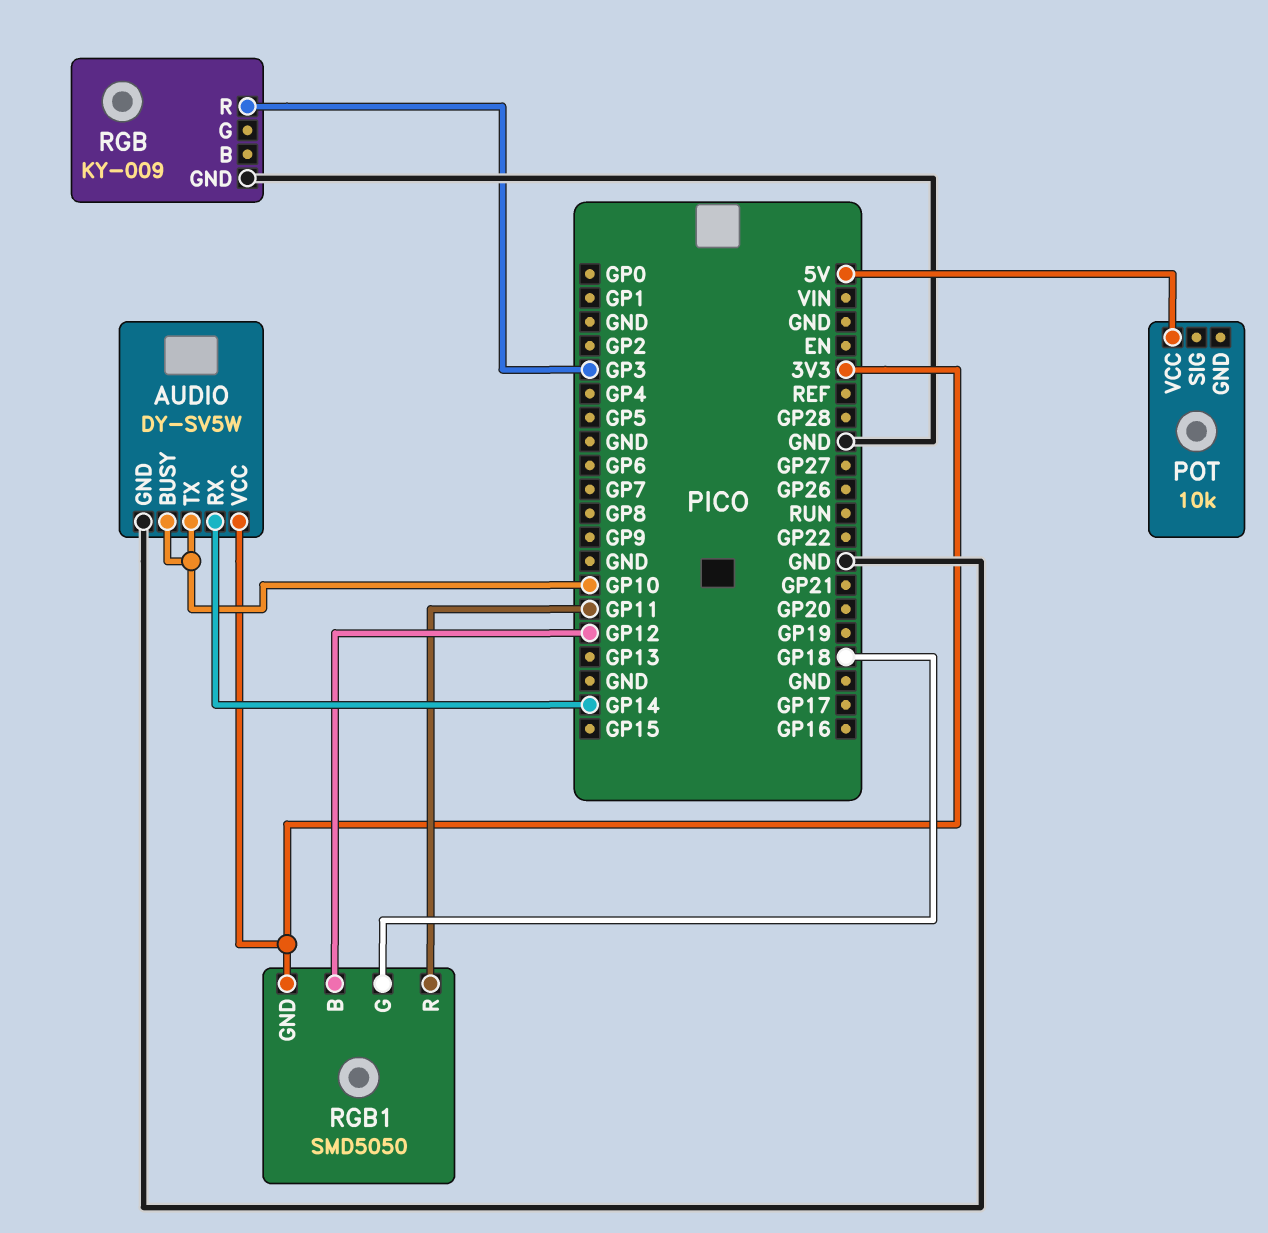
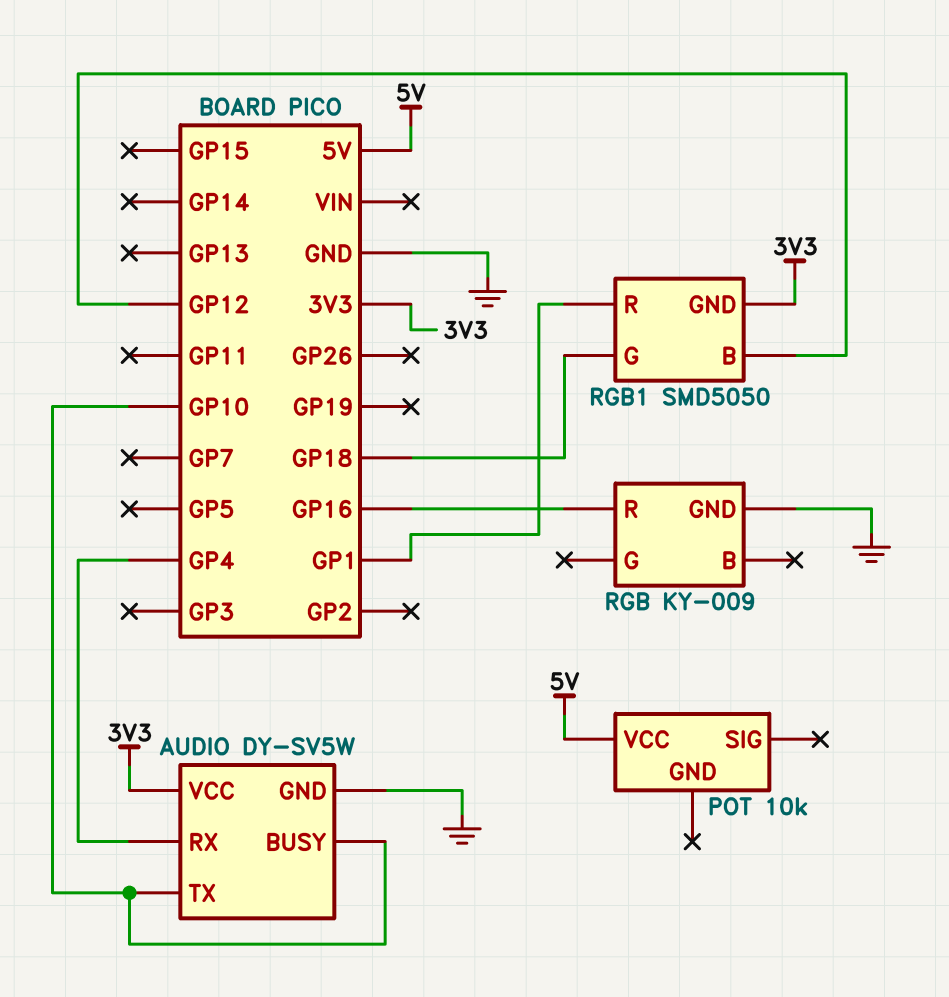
AUDIO pin RX: GP14 -> GP4
RGB pin R: GP3 -> GP16
RGB1 pin R: GP11 -> GP1

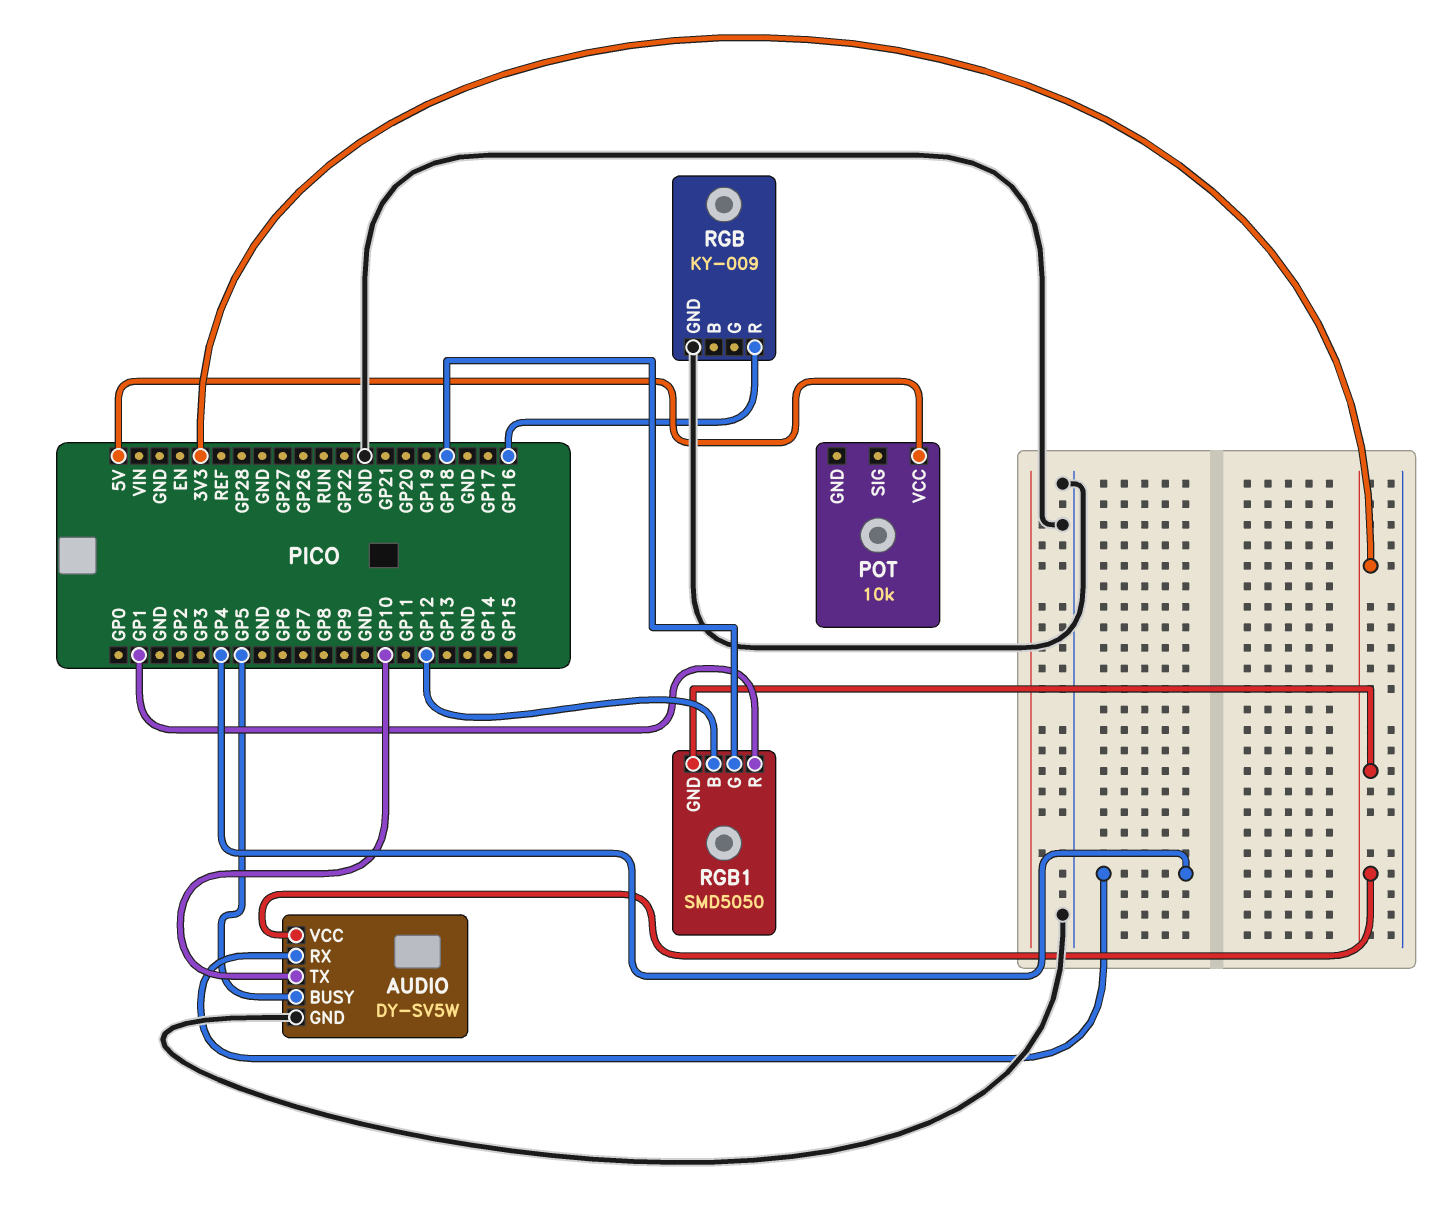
AUDIO pin BUSY: GP10 -> GP5

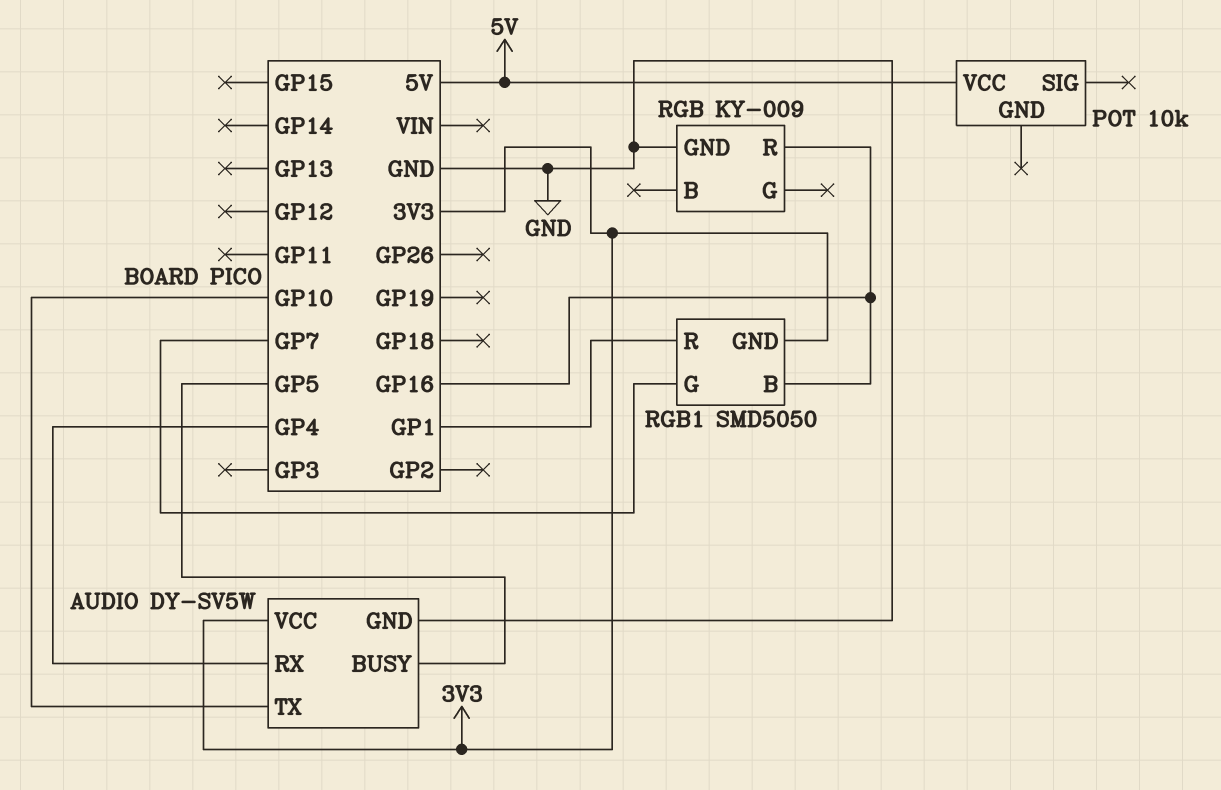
RGB1 pin B: GP12 -> GP16
RGB1 pin G: GP18 -> GP7

